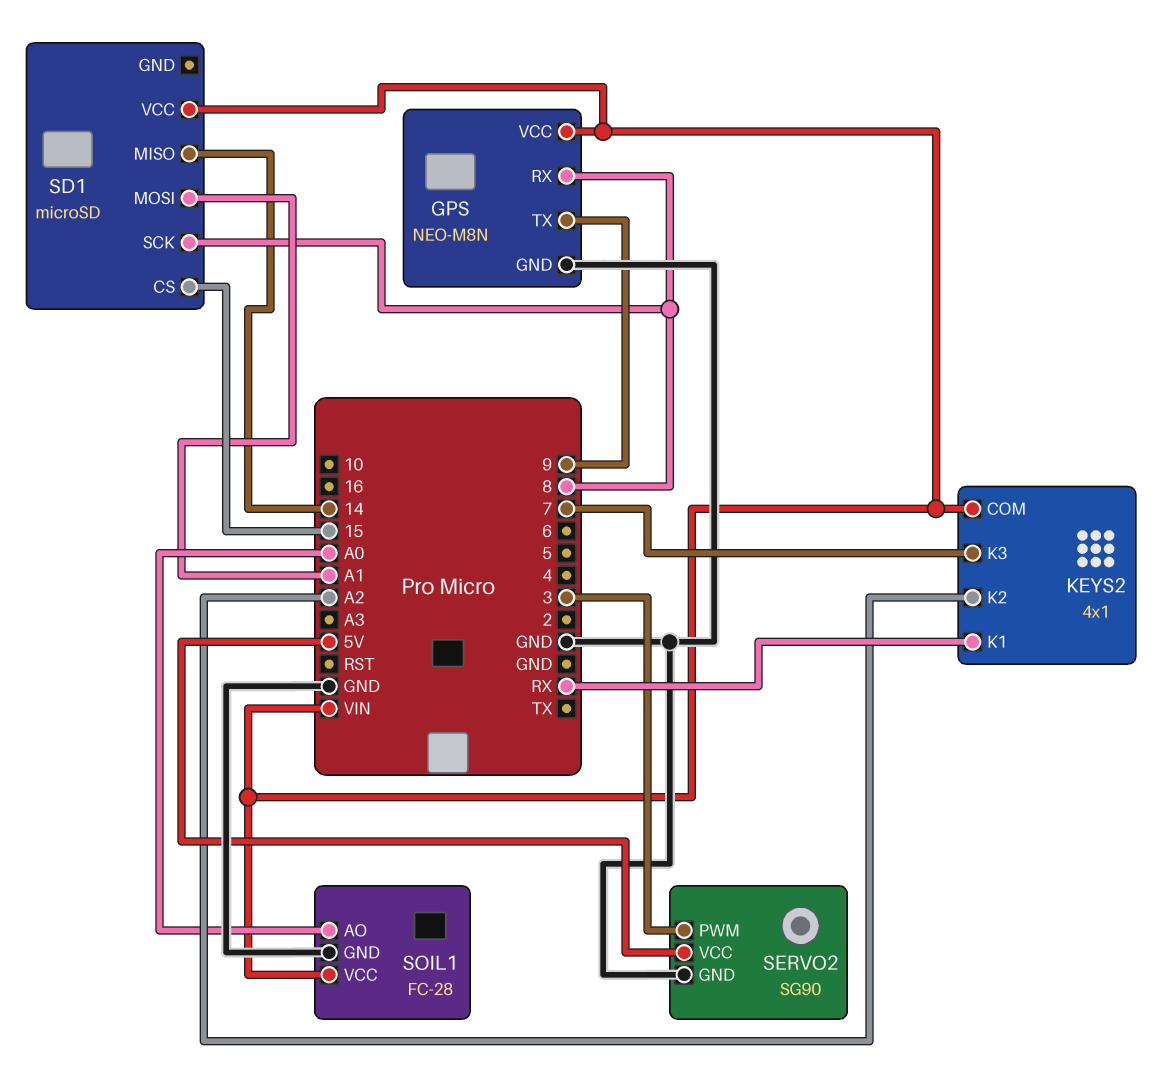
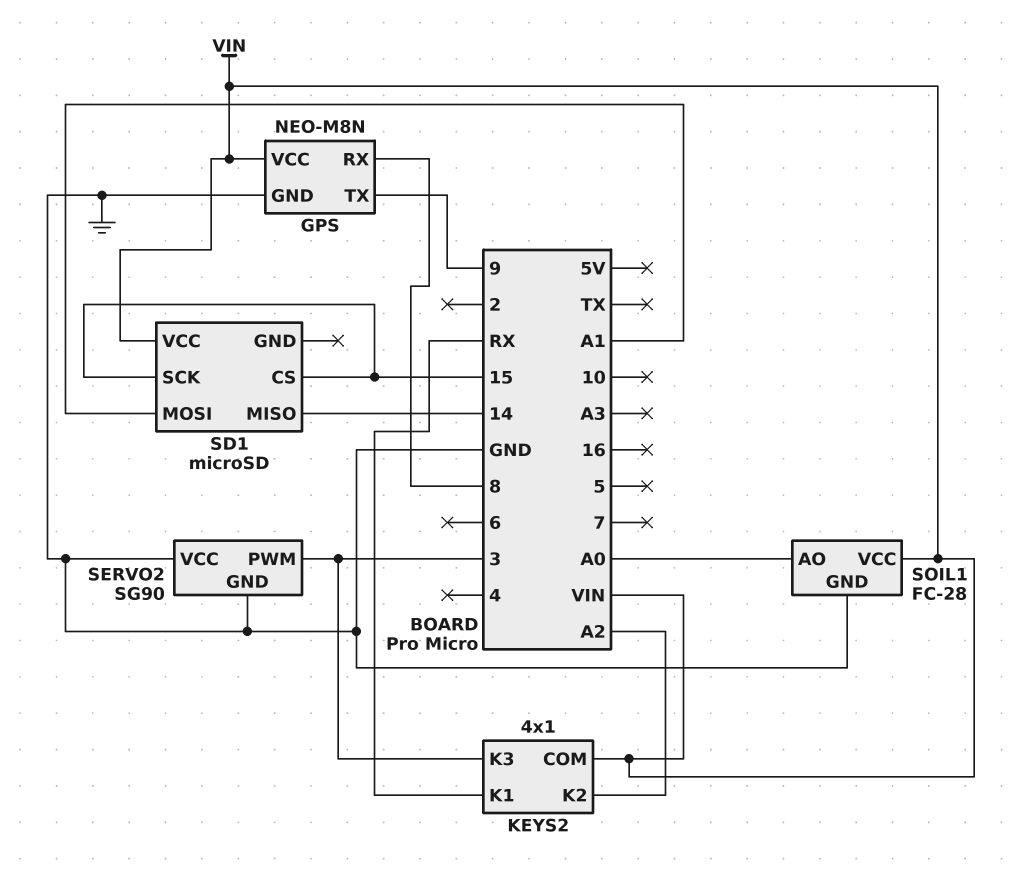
KEYS2 pin K3: 7 -> 3
SD1 pin SCK: 8 -> 15
SERVO2 pin VCC: 5V -> GND

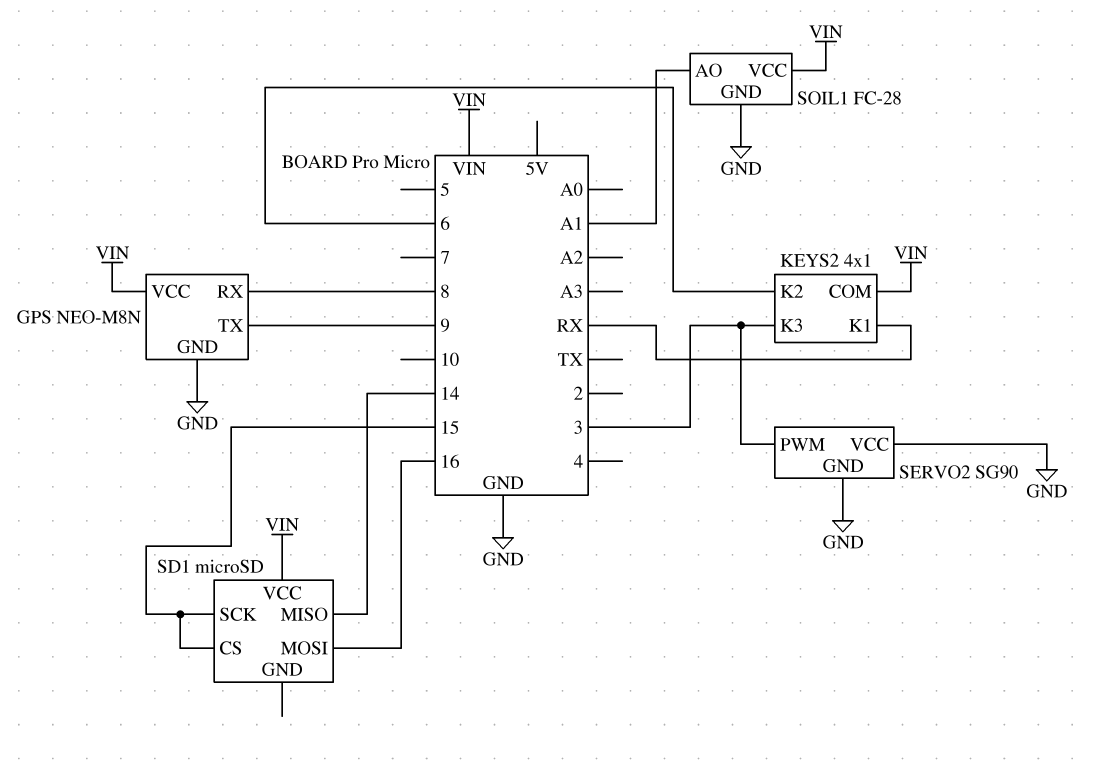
KEYS2 pin K2: A2 -> 6
SD1 pin MOSI: A1 -> 16
SOIL1 pin AO: A0 -> A1

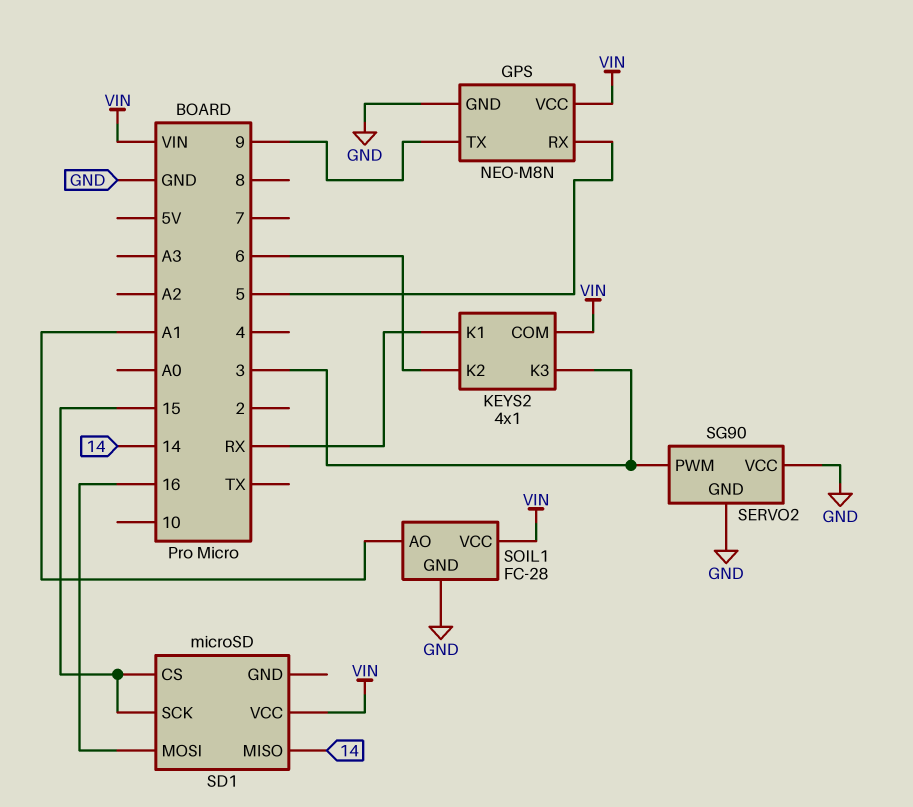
GPS pin RX: 8 -> 5

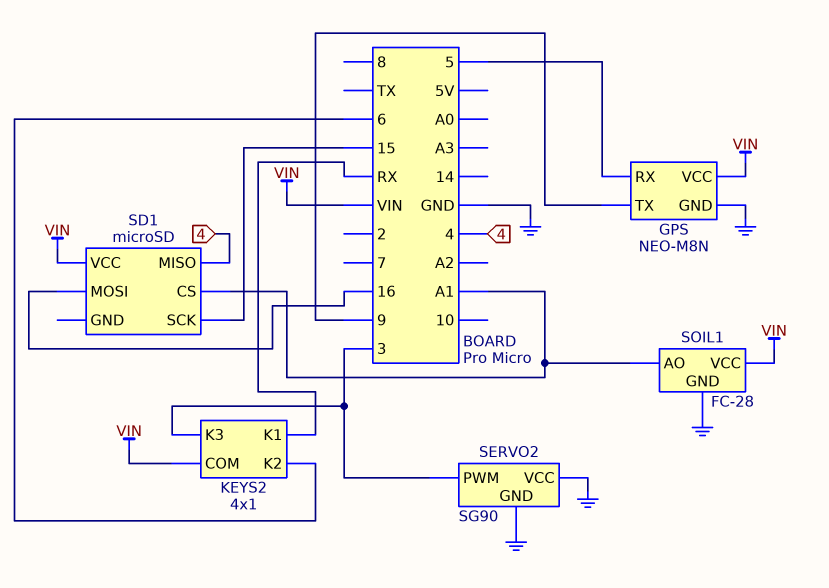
SD1 pin CS: 15 -> A1
SD1 pin MISO: 14 -> 4

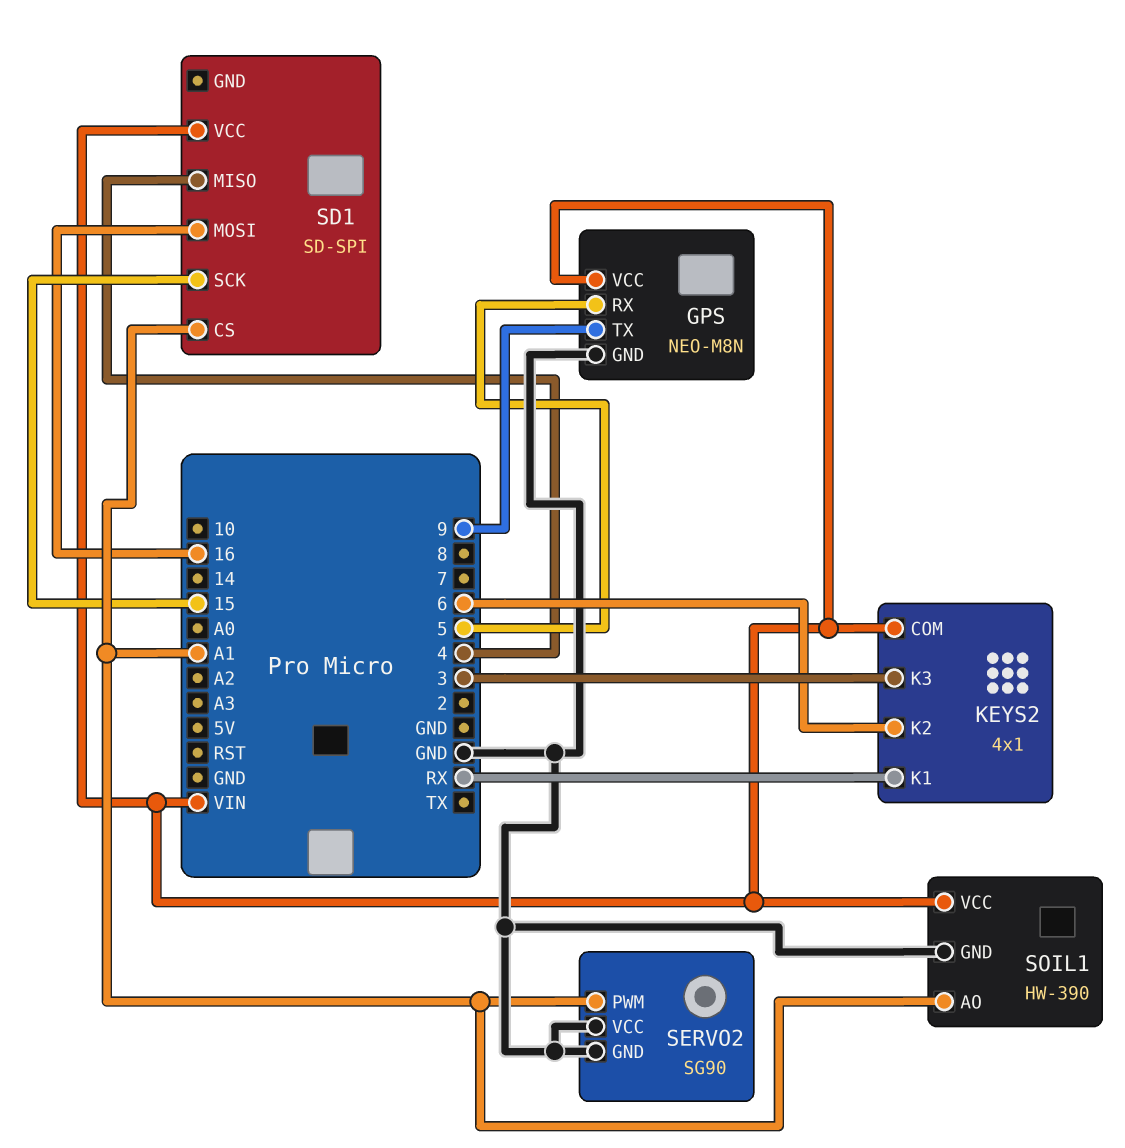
SD1: microSD -> SD-SPI
SERVO2 pin PWM: 3 -> A1
SOIL1: FC-28 -> HW-390

